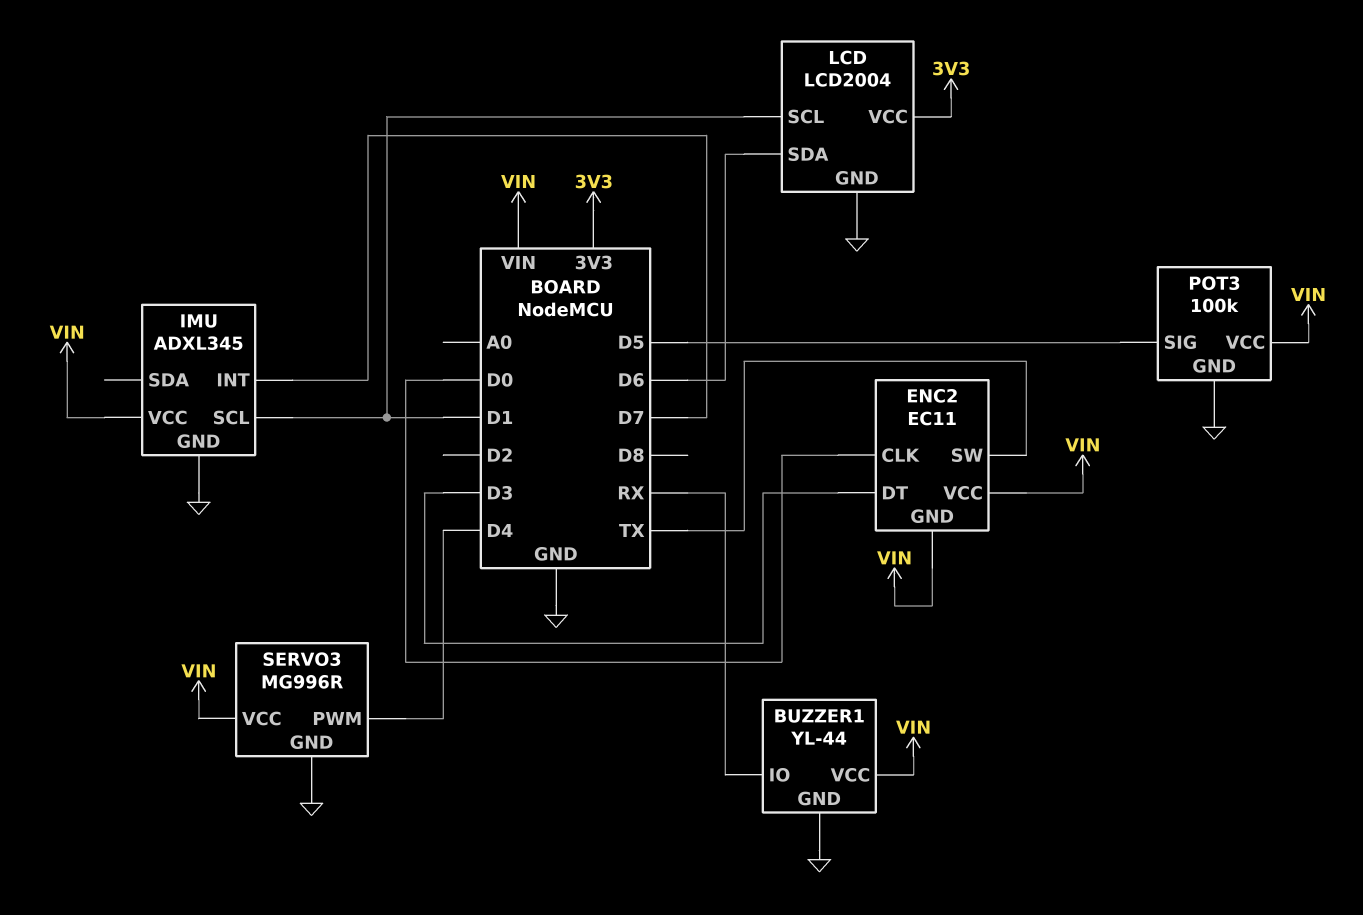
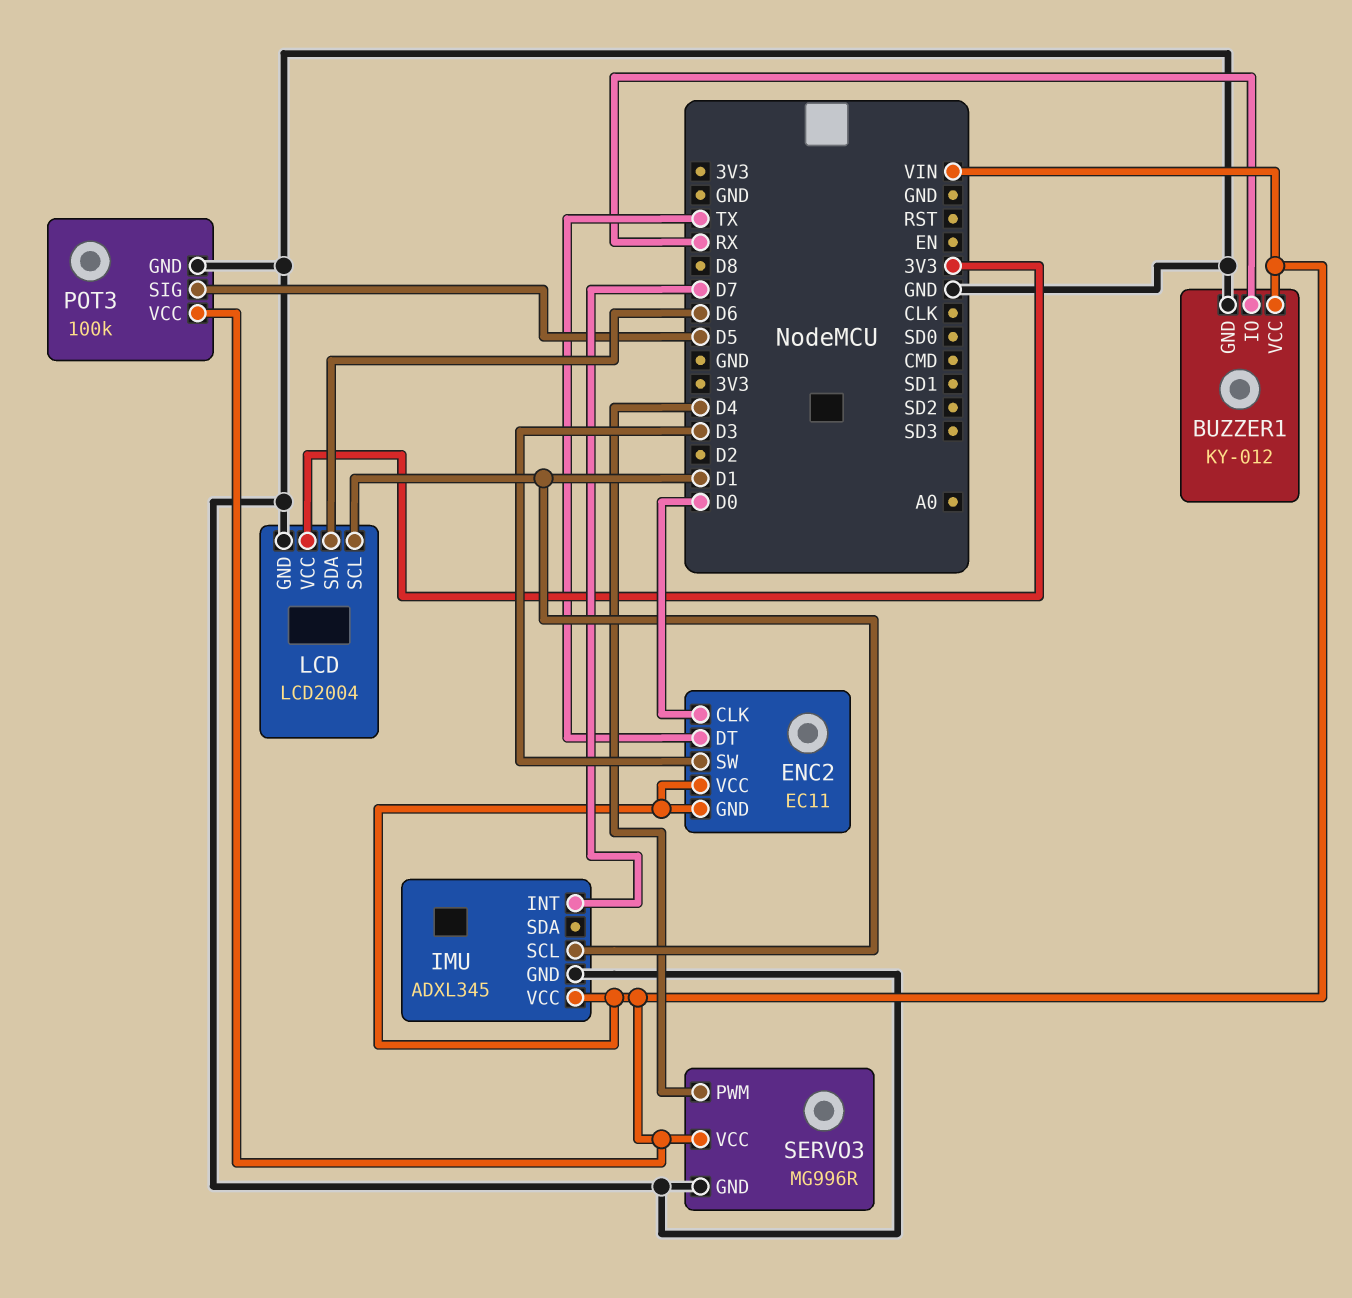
BUZZER1: YL-44 -> KY-012
ENC2 pin DT: D3 -> TX
ENC2 pin SW: TX -> D3

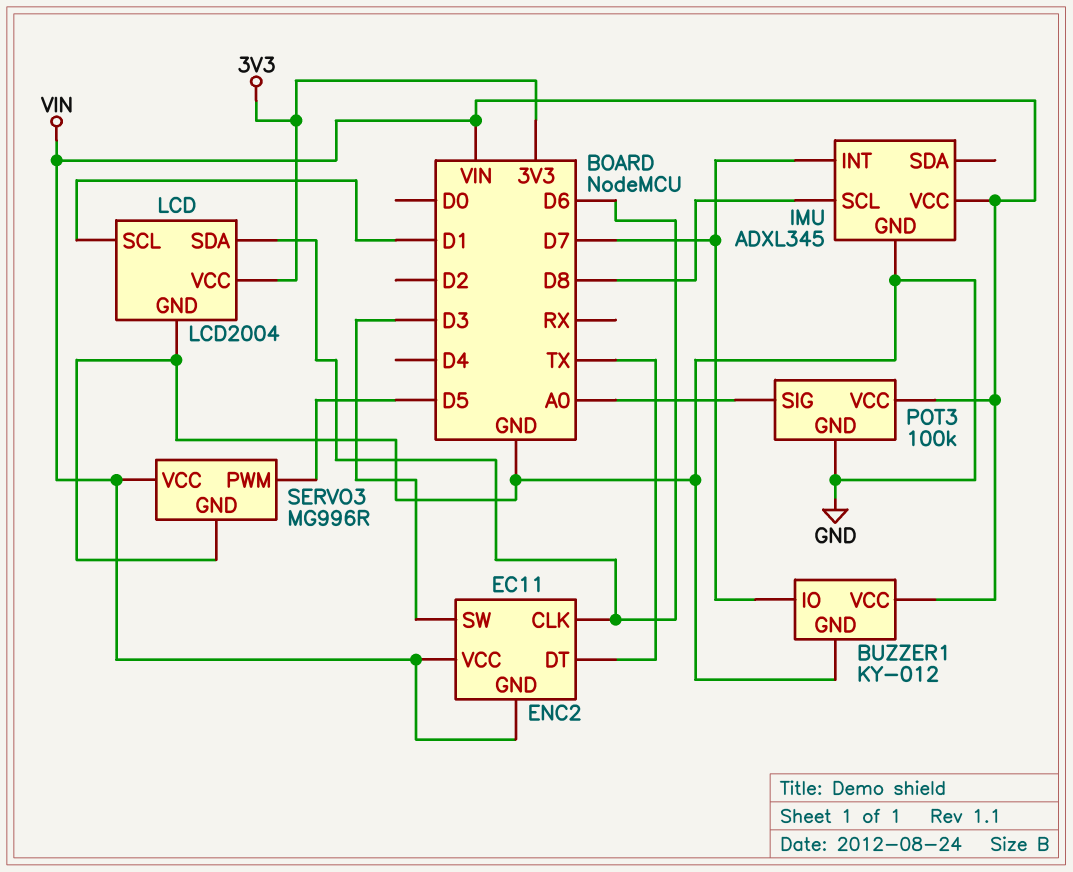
BUZZER1 pin IO: RX -> D7
ENC2 pin CLK: D0 -> D6
IMU pin SCL: D1 -> D8
POT3 pin SIG: D5 -> A0
SERVO3 pin PWM: D4 -> D5

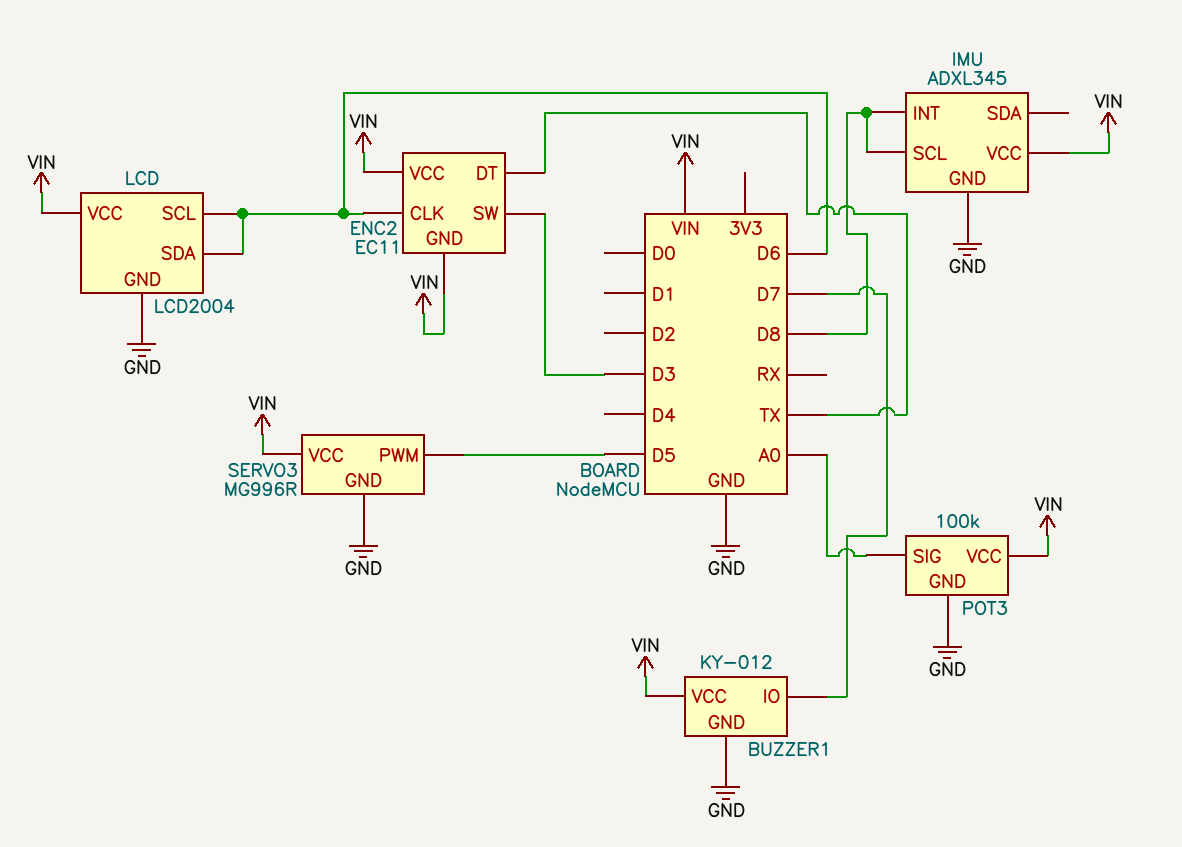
IMU pin INT: D7 -> D8
LCD pin SCL: D1 -> D6
LCD pin VCC: 3V3 -> VIN

